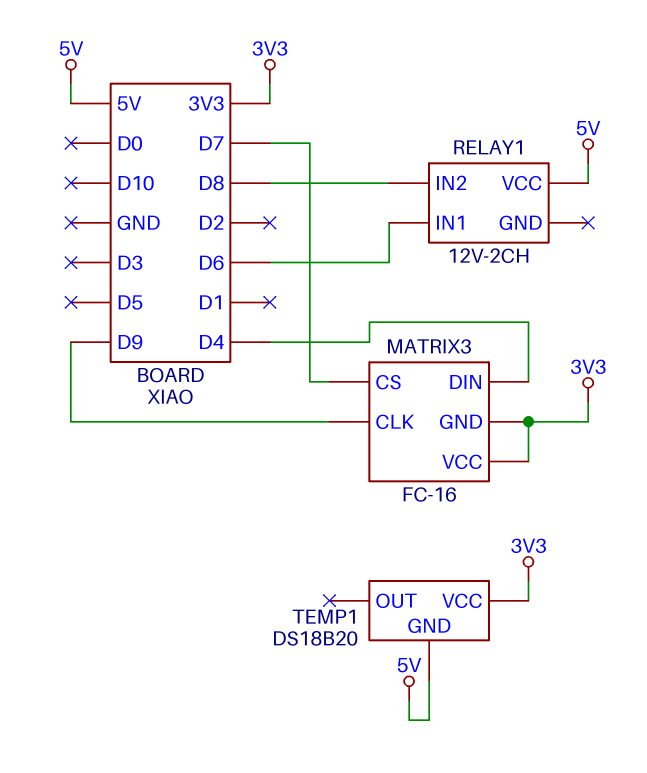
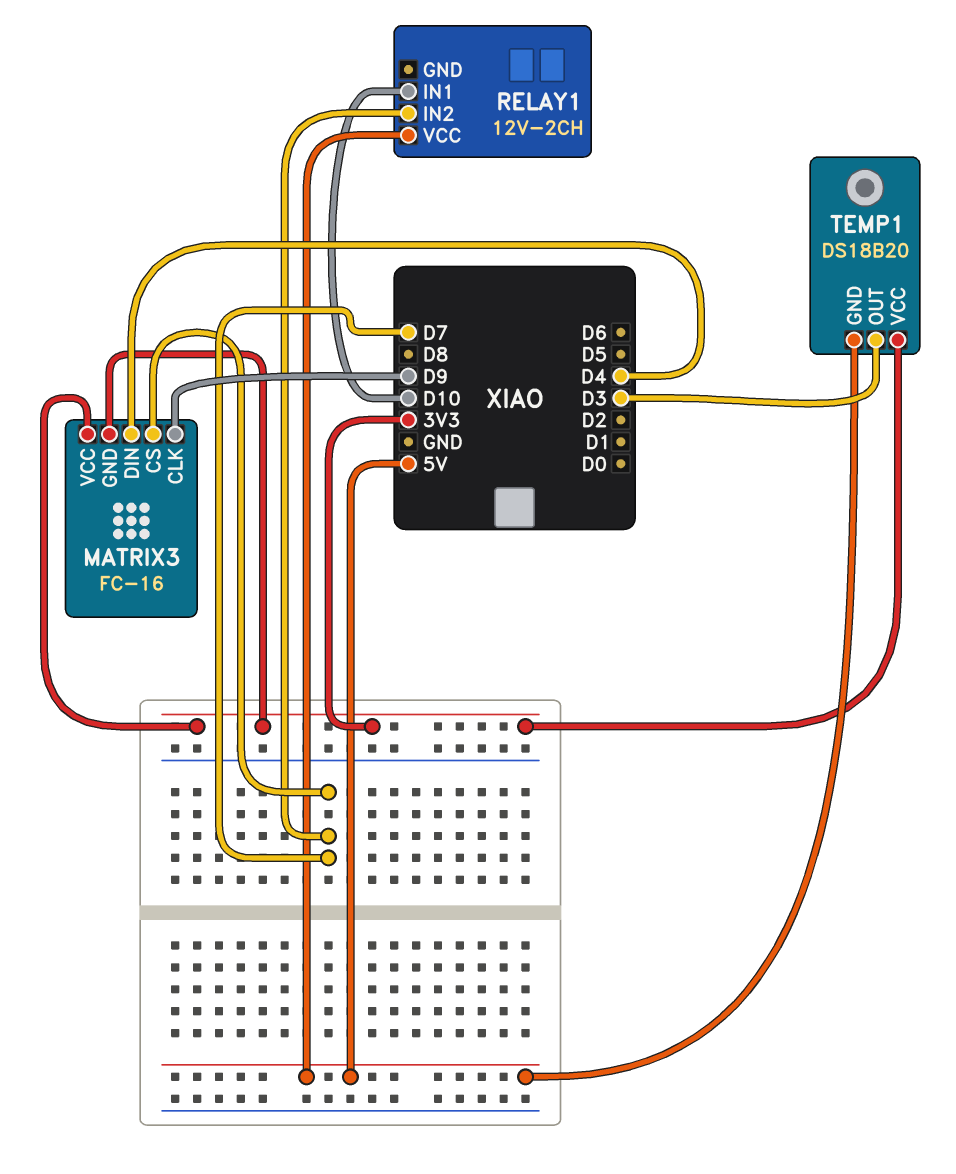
RELAY1 pin IN1: D6 -> D10
RELAY1 pin IN2: D8 -> D7
TEMP1 pin OUT: none -> D3

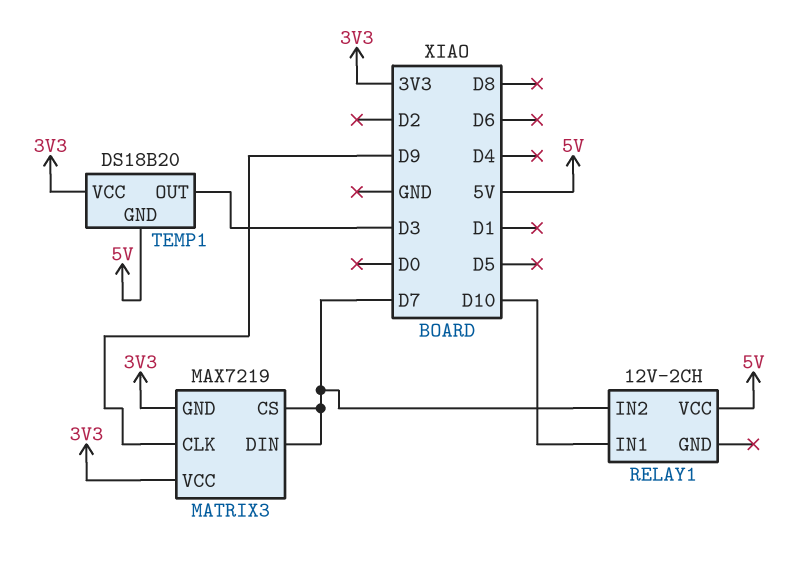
MATRIX3: FC-16 -> MAX7219
MATRIX3 pin DIN: D4 -> D7

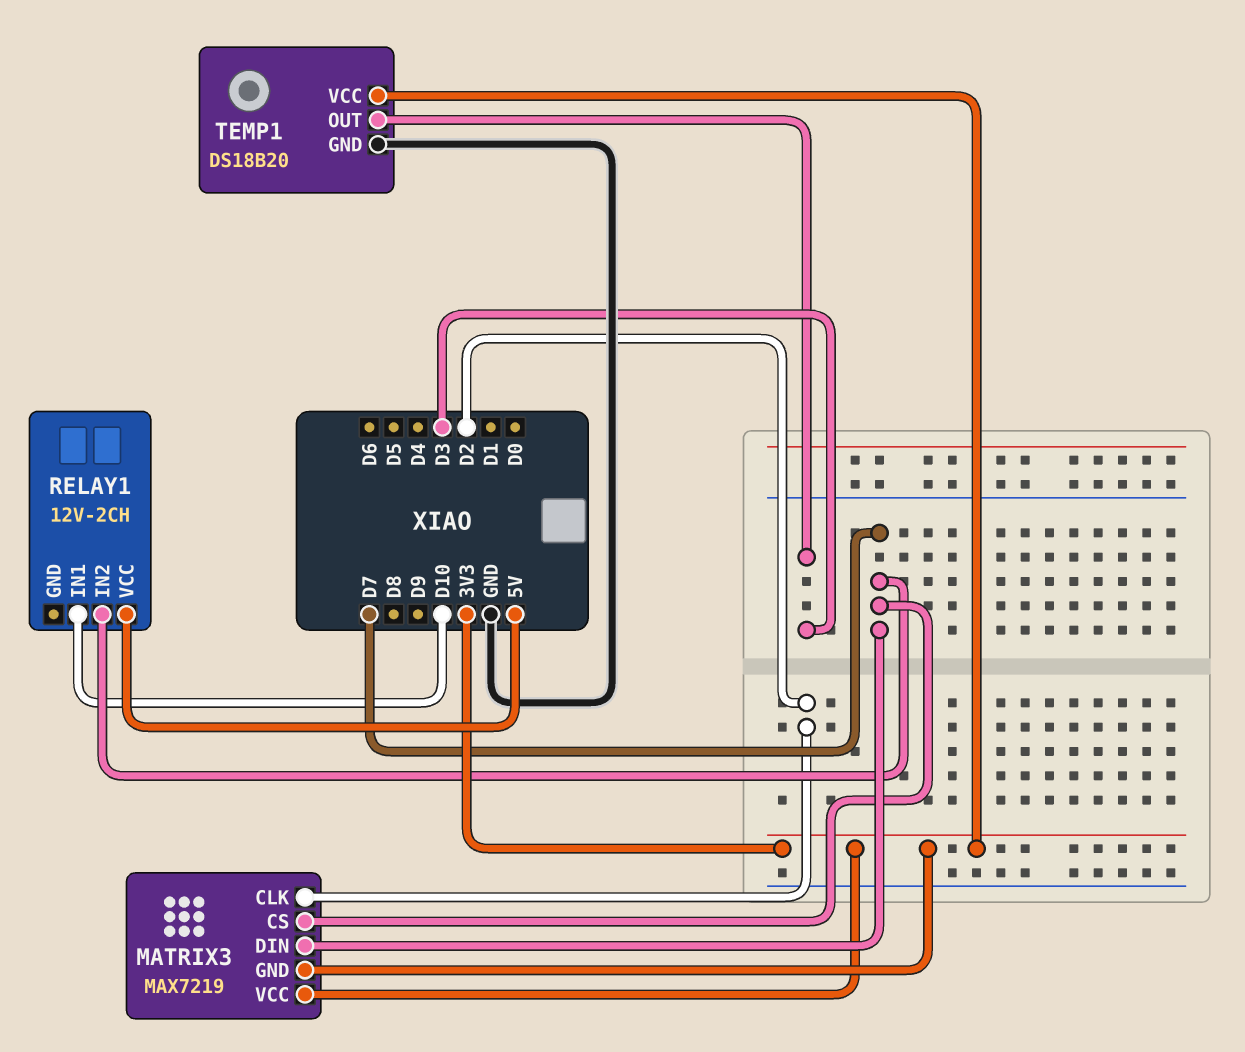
MATRIX3 pin CLK: D9 -> D2
TEMP1 pin GND: 5V -> GND

